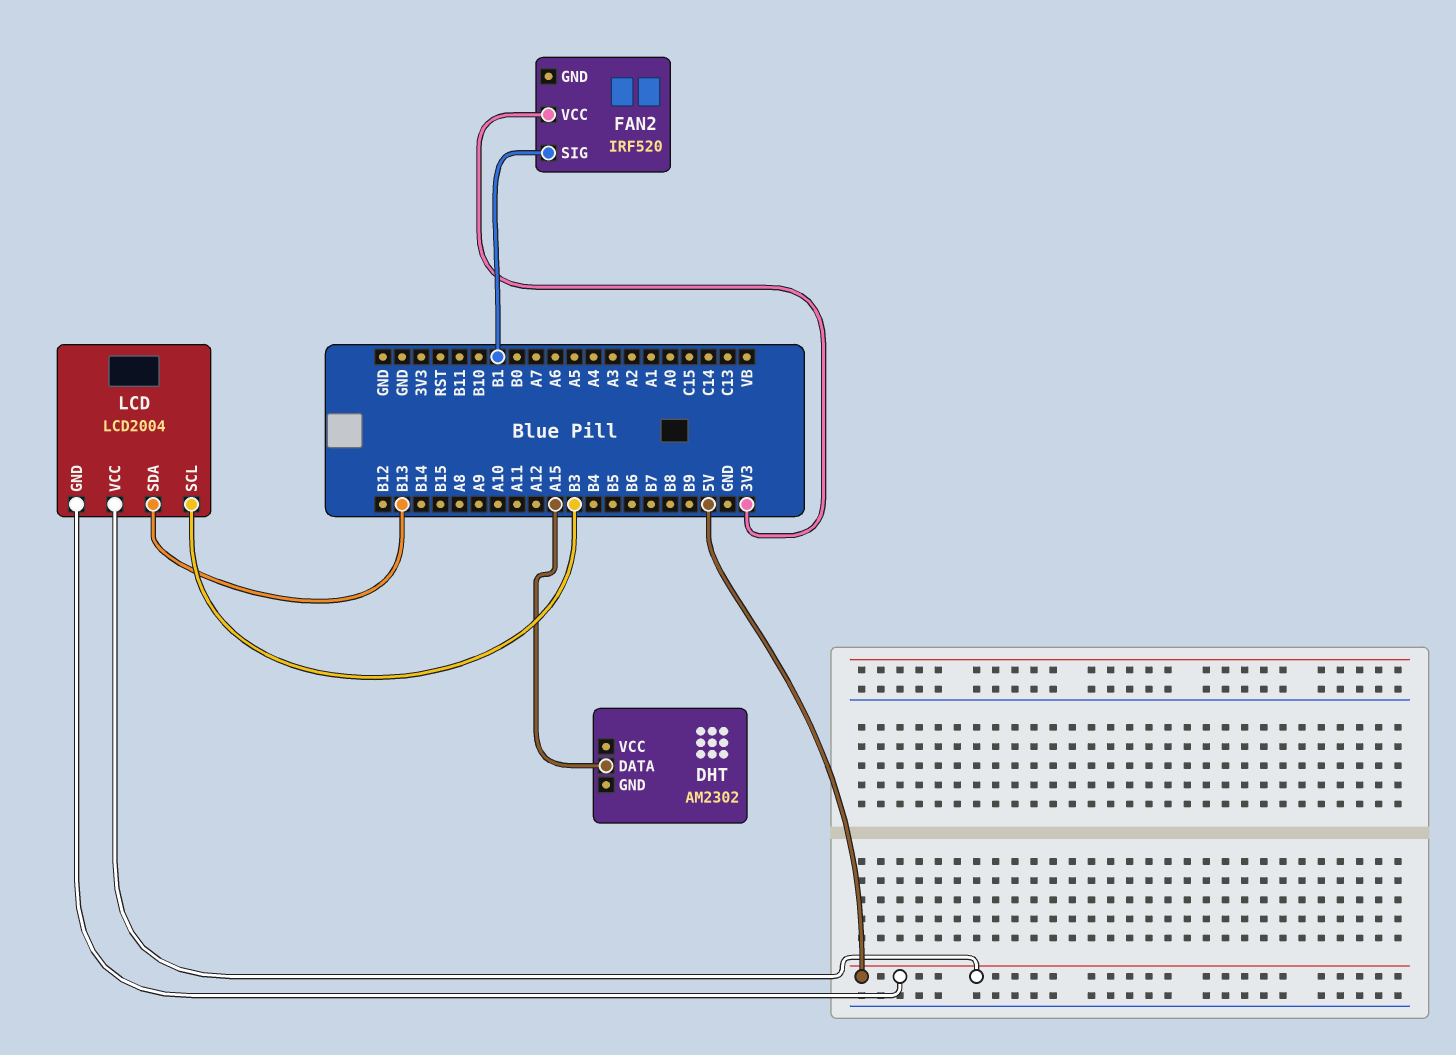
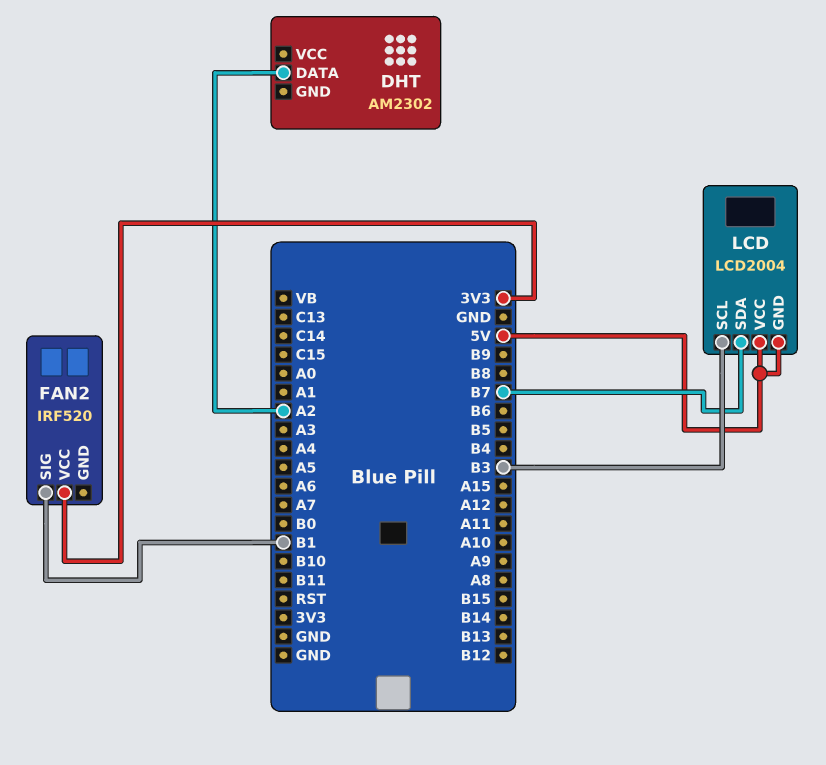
DHT pin DATA: A15 -> A2
LCD pin SDA: B13 -> B7

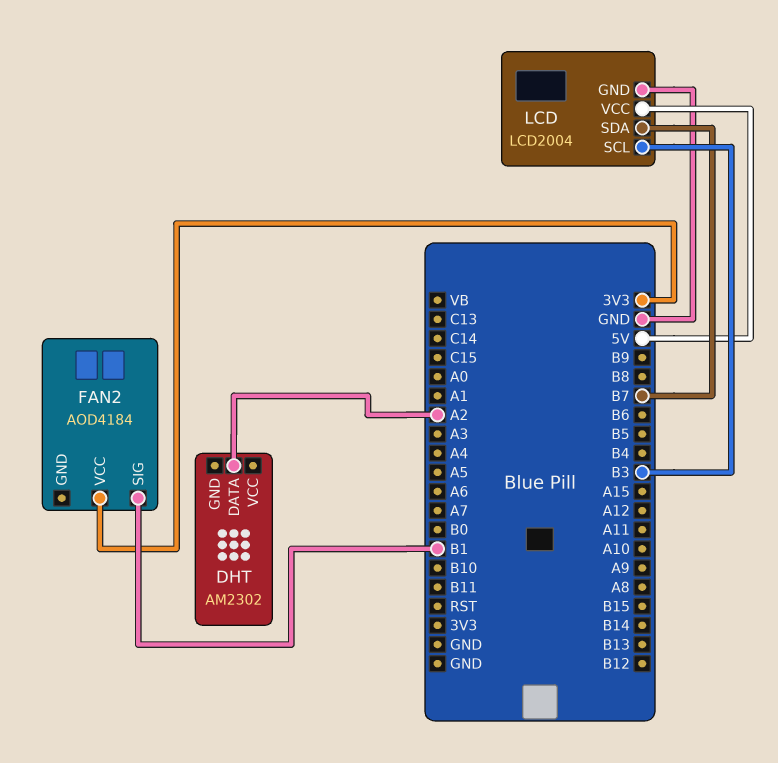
FAN2: IRF520 -> AOD4184
LCD pin GND: 5V -> GND

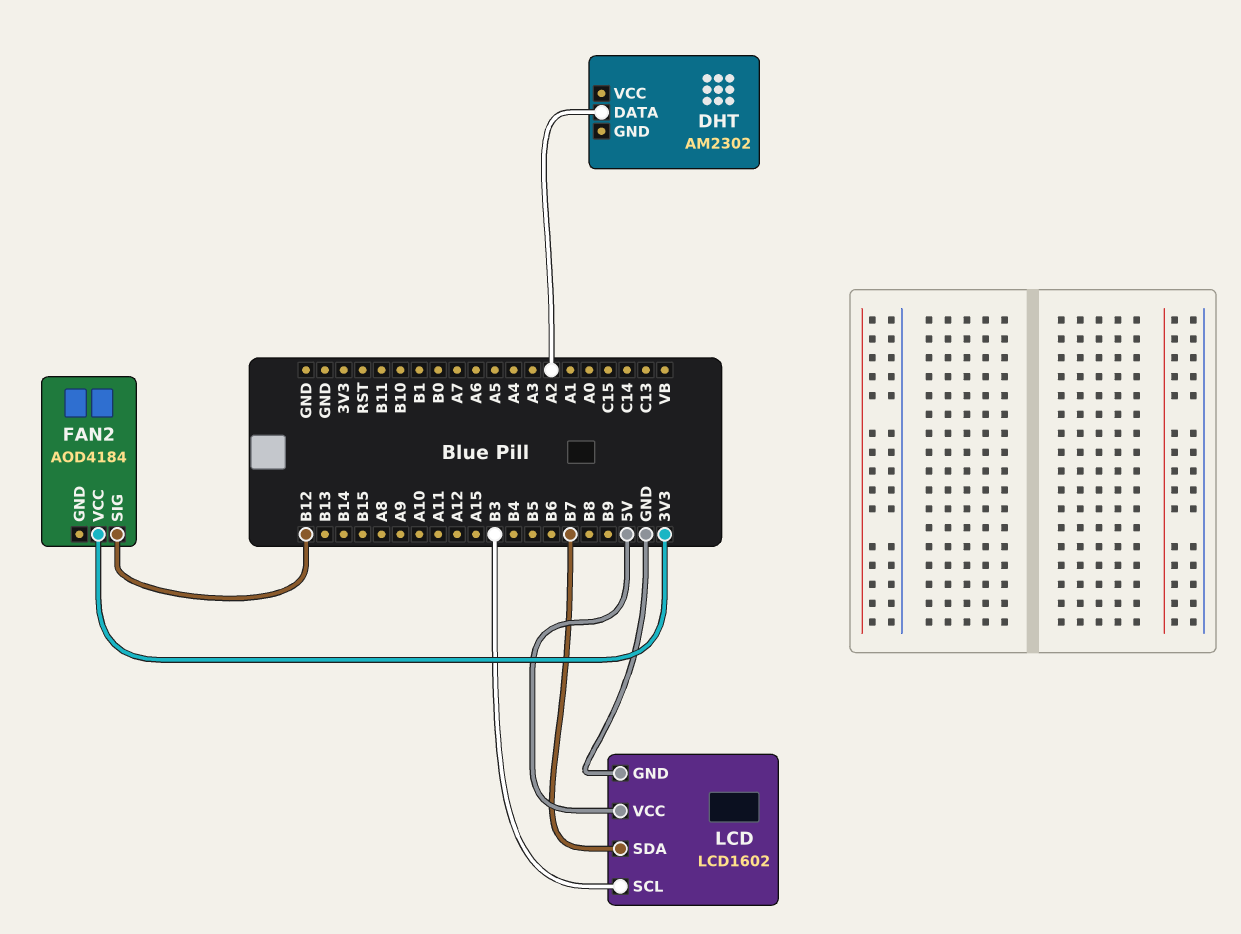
FAN2 pin SIG: B1 -> B12
LCD: LCD2004 -> LCD1602

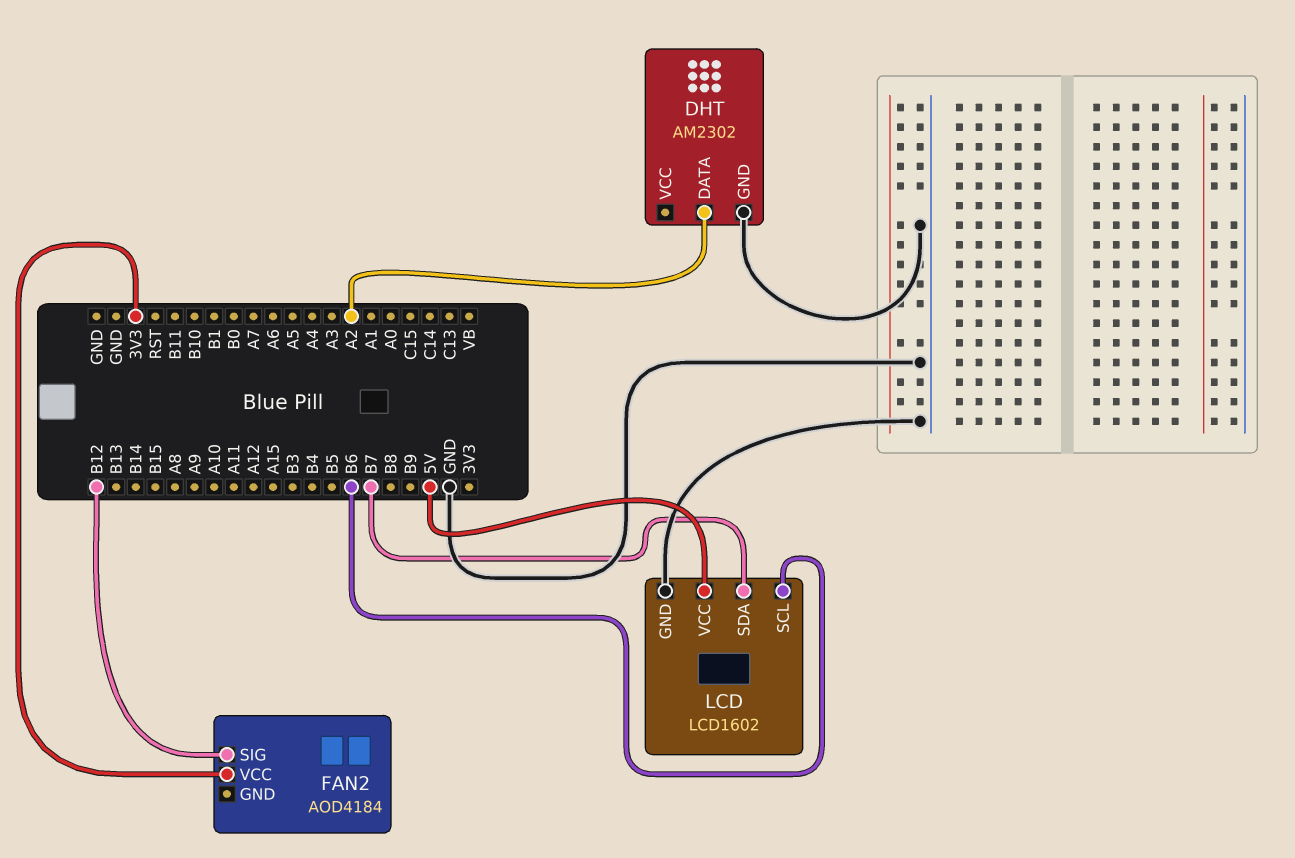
DHT pin GND: none -> GND
LCD pin SCL: B3 -> B6

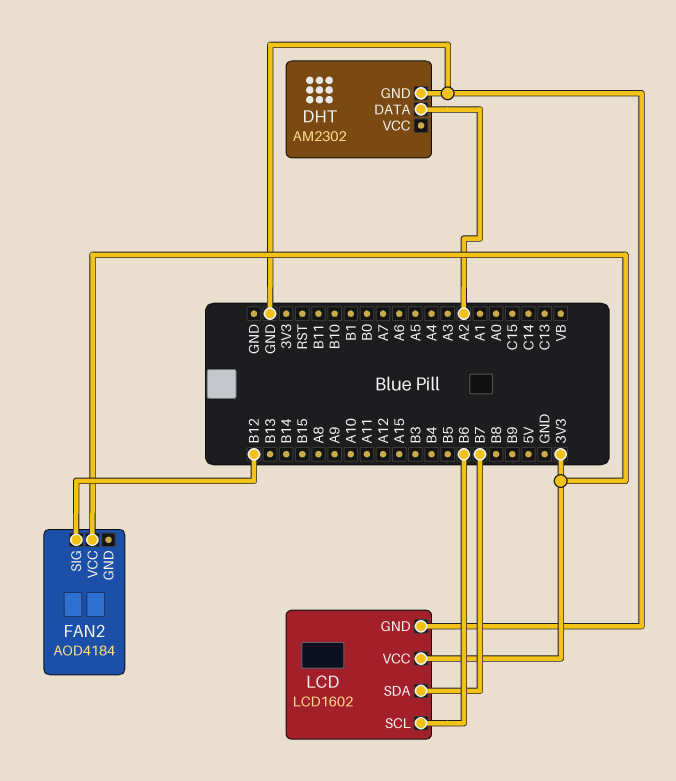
LCD pin VCC: 5V -> 3V3

